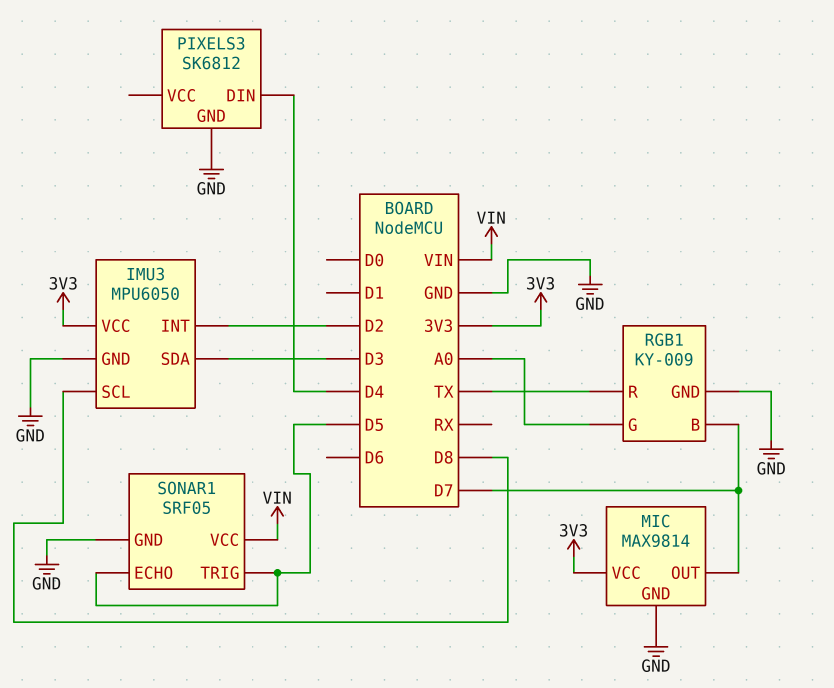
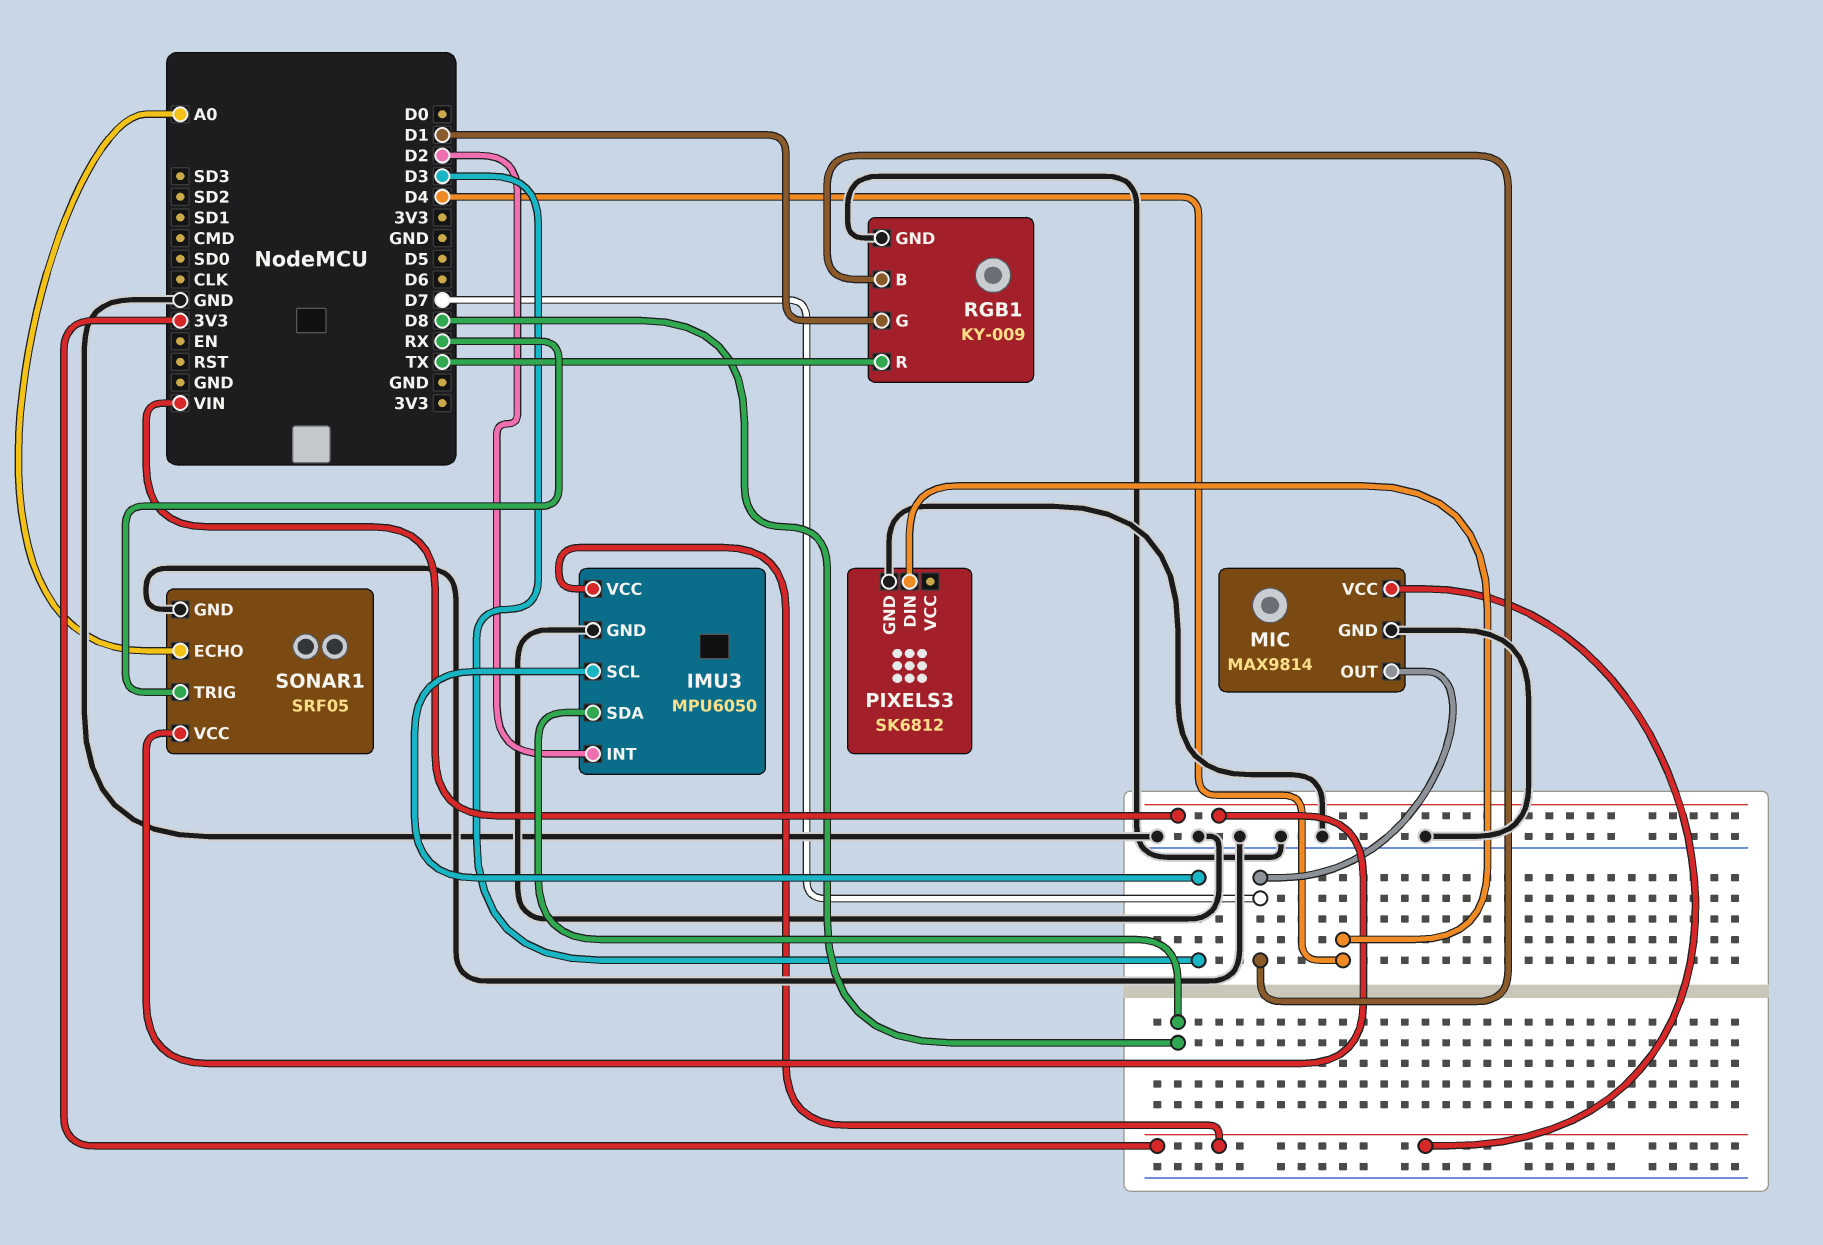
IMU3 pin SCL: D8 -> D3
IMU3 pin SDA: D3 -> D8
RGB1 pin G: A0 -> D1
SONAR1 pin ECHO: D5 -> A0
SONAR1 pin TRIG: D5 -> RX

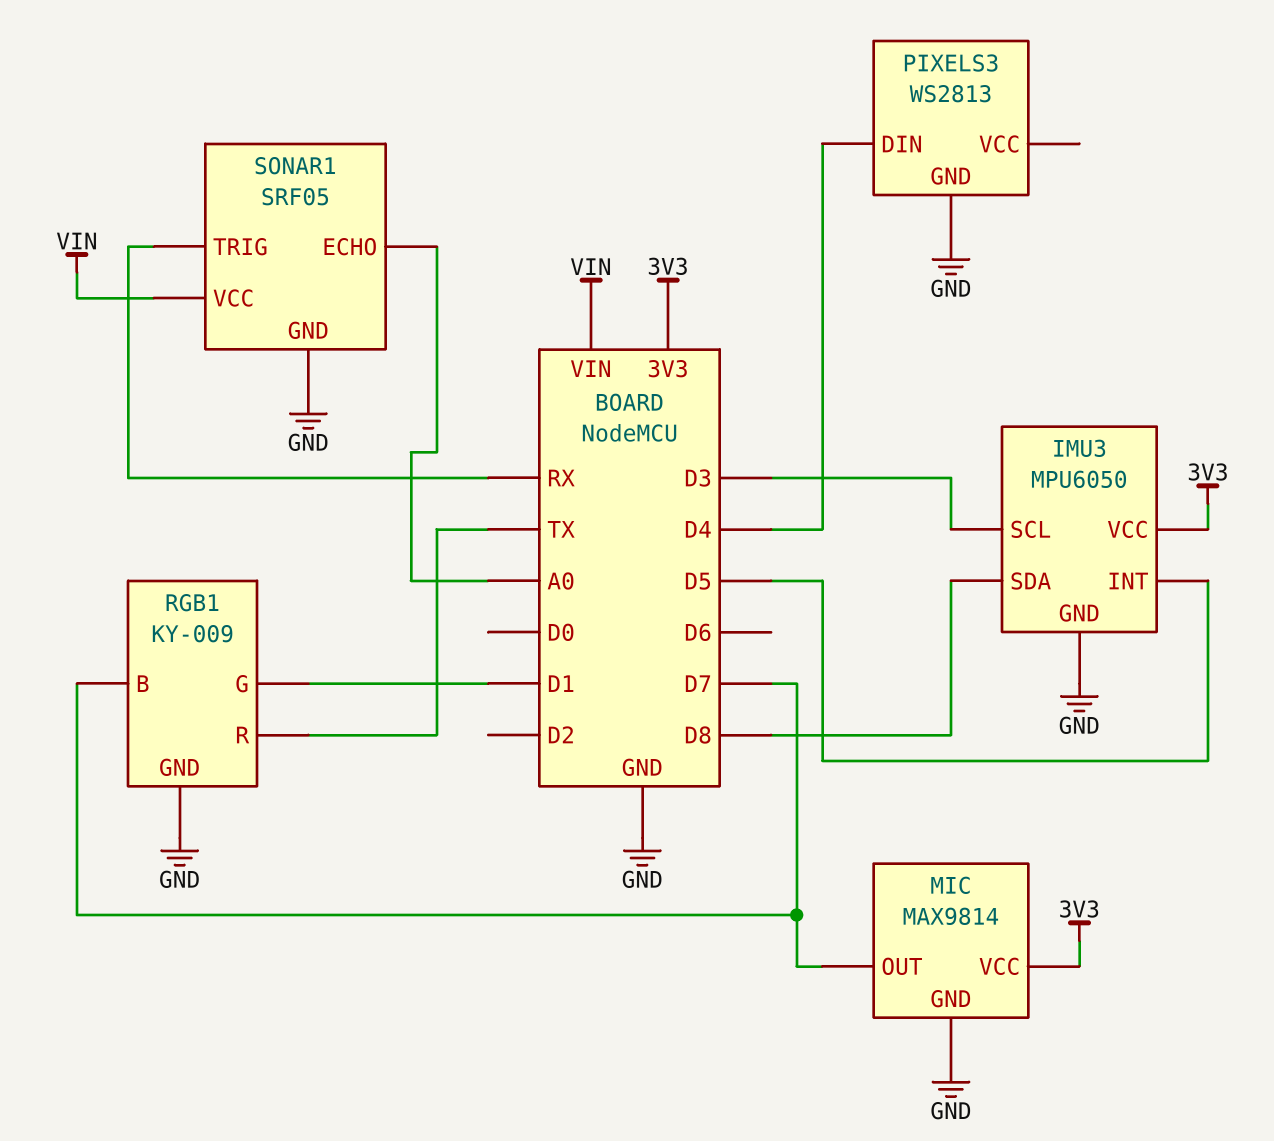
IMU3 pin INT: D2 -> D5
PIXELS3: SK6812 -> WS2813

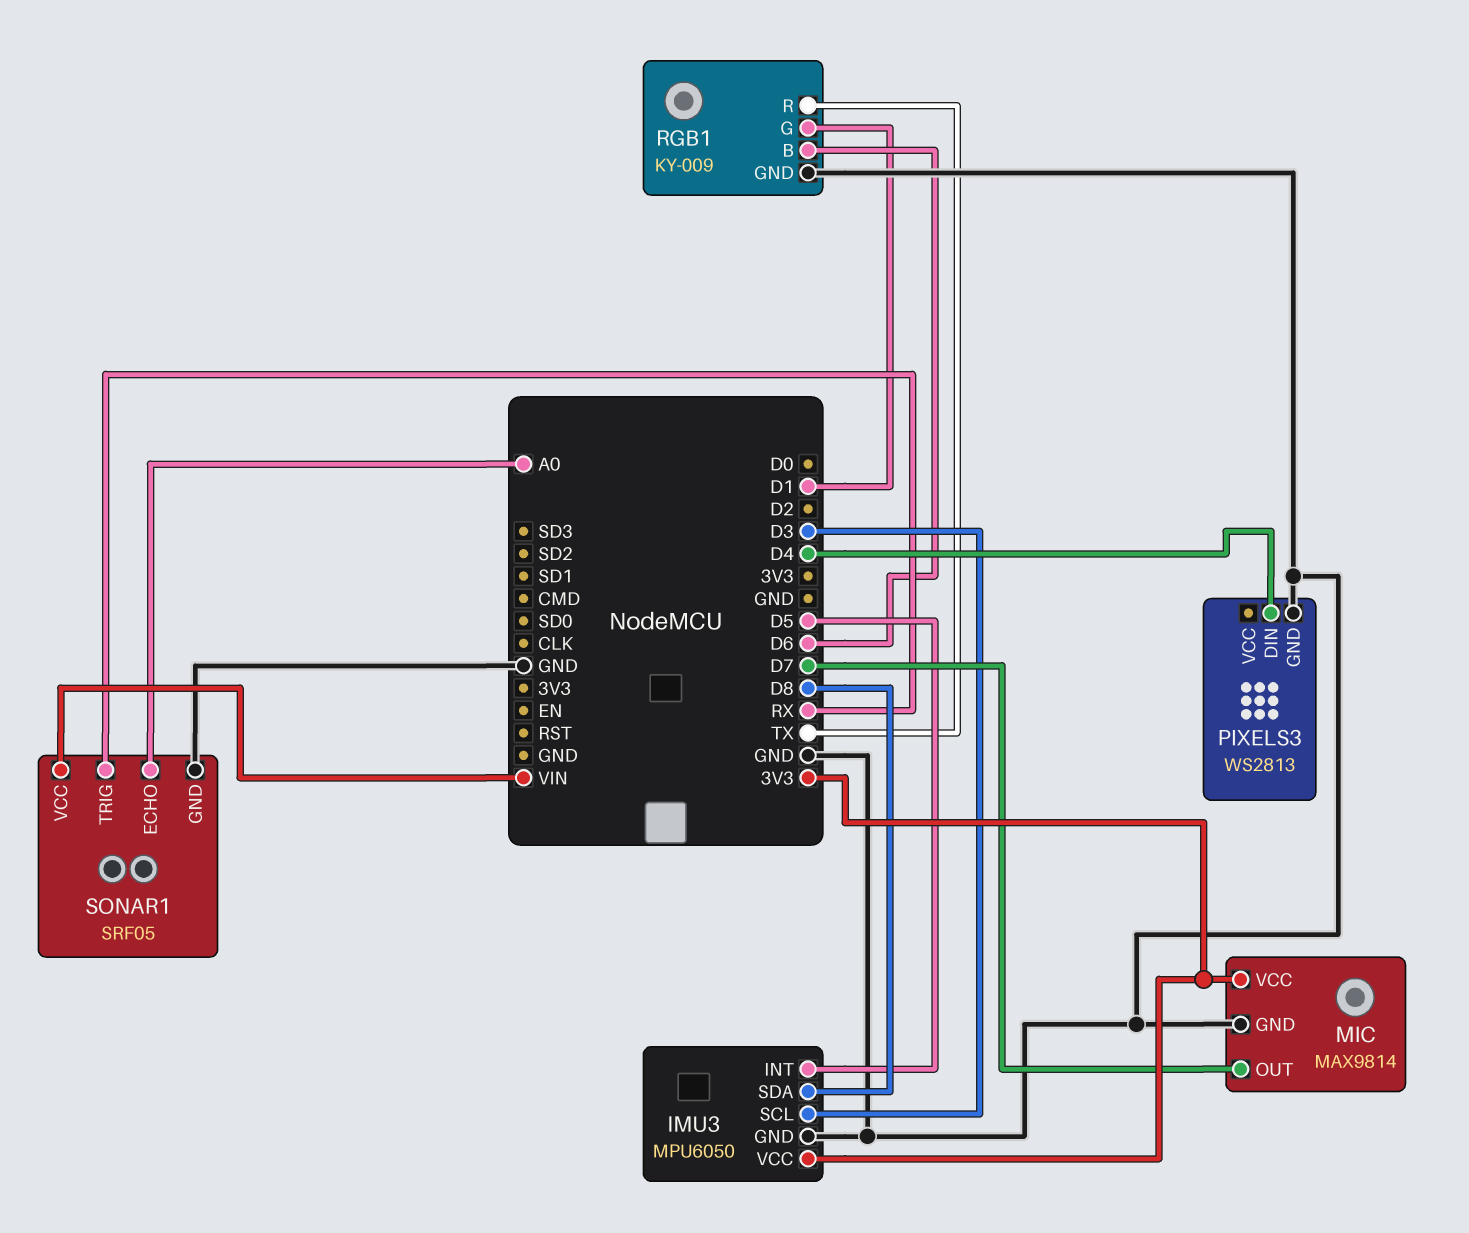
RGB1 pin B: D7 -> D6

